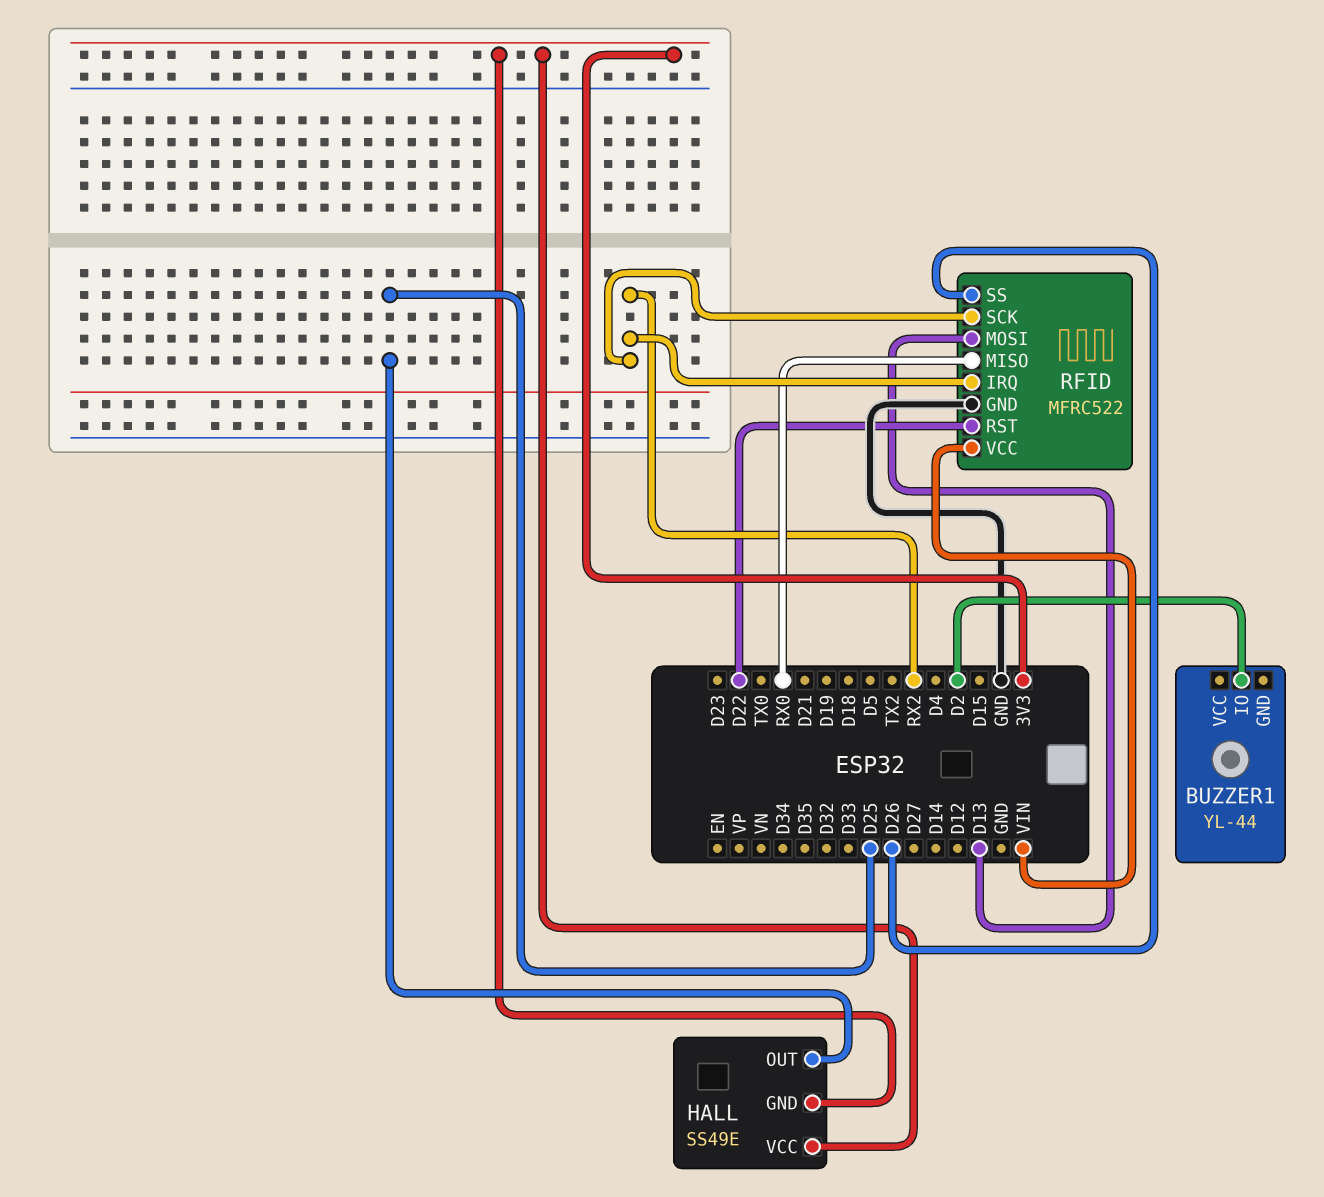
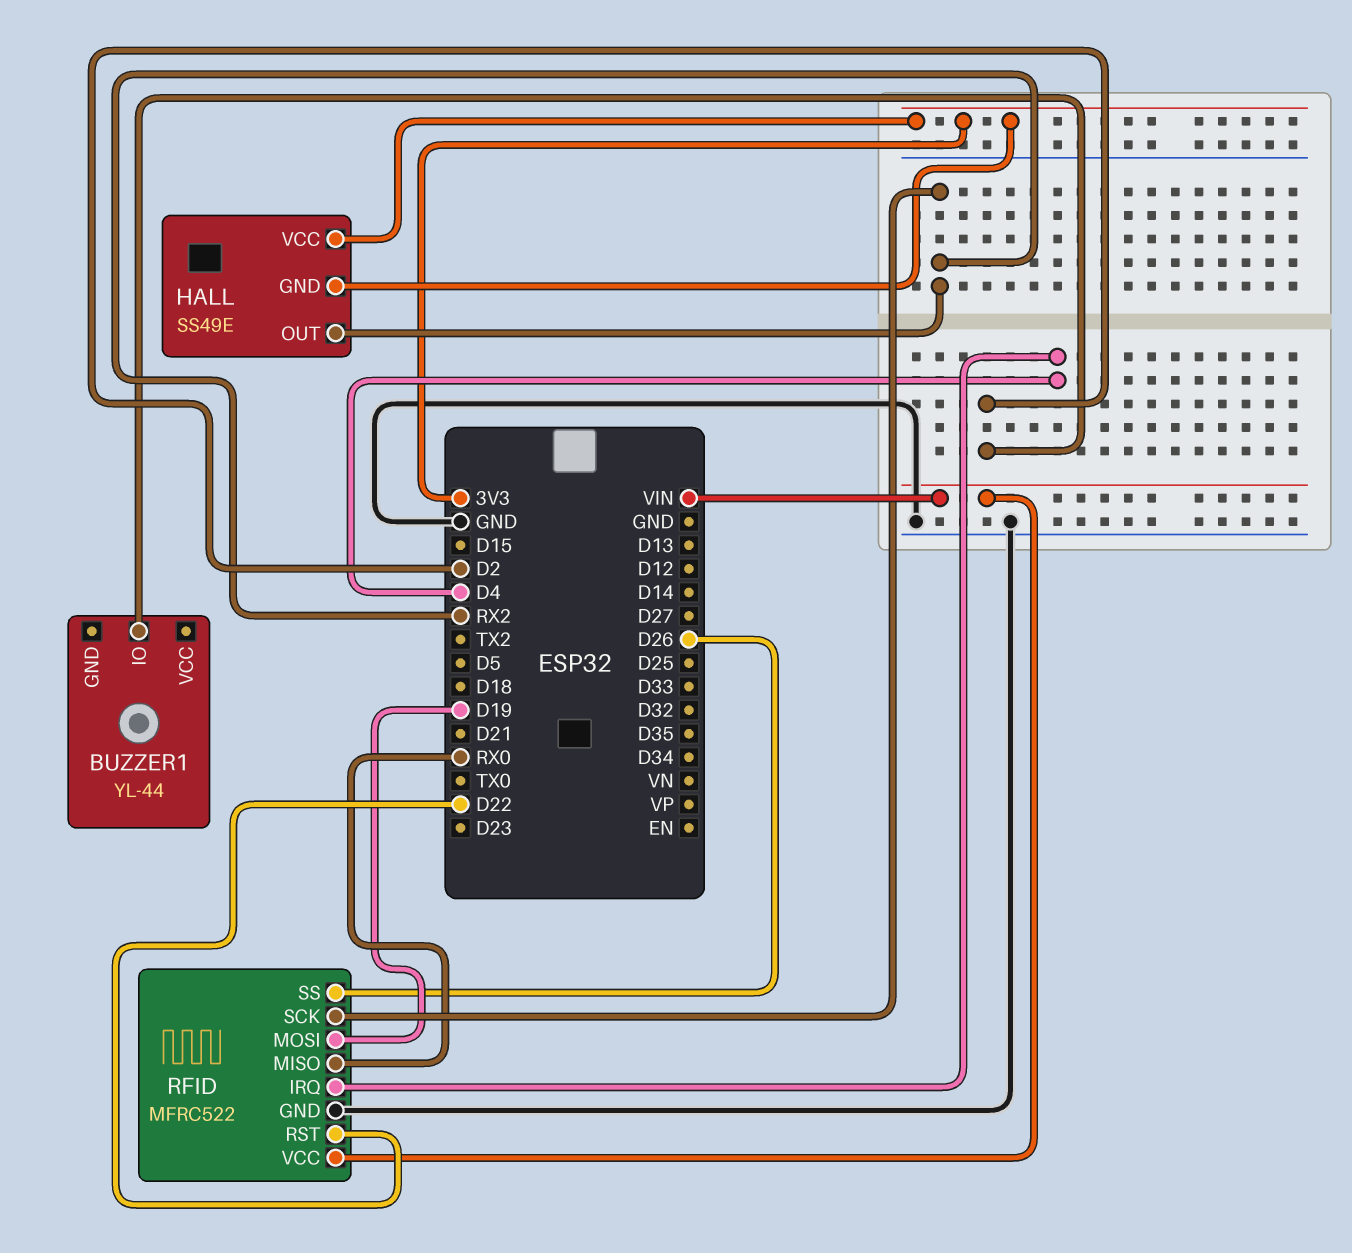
HALL pin OUT: D25 -> RX2
RFID pin IRQ: RX2 -> D4
RFID pin MOSI: D13 -> D19

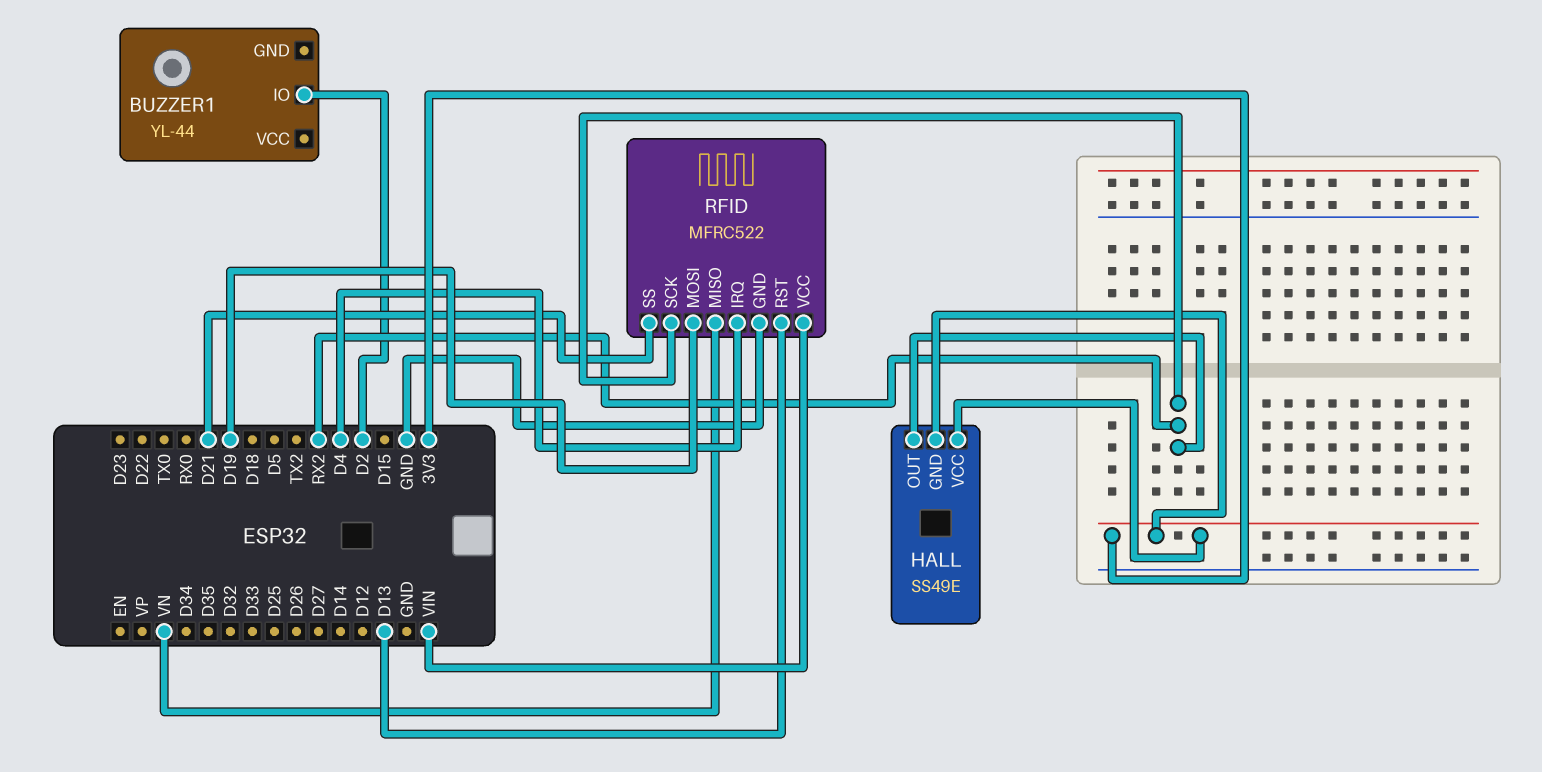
RFID pin MISO: RX0 -> VN
RFID pin RST: D22 -> D13
RFID pin SS: D26 -> D21

